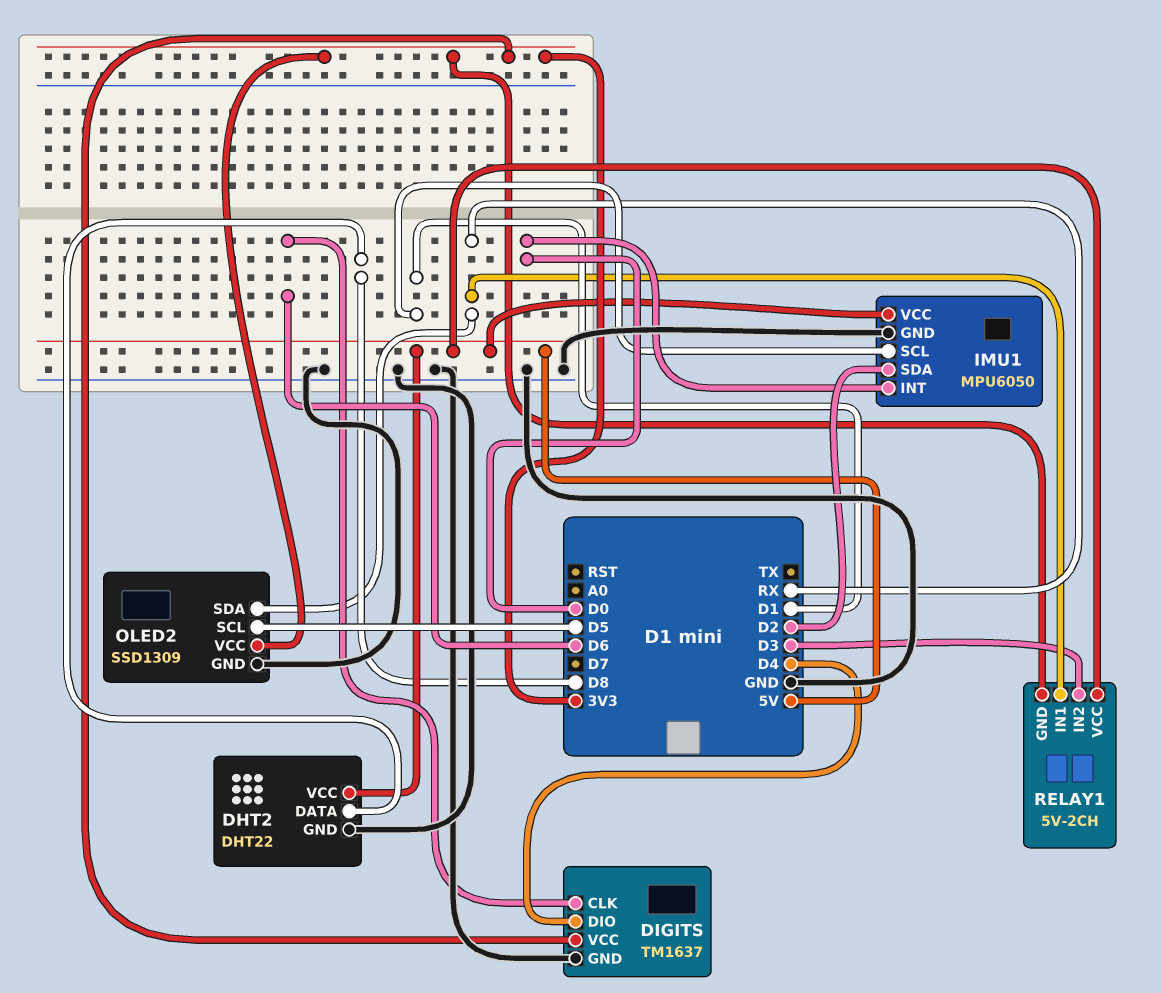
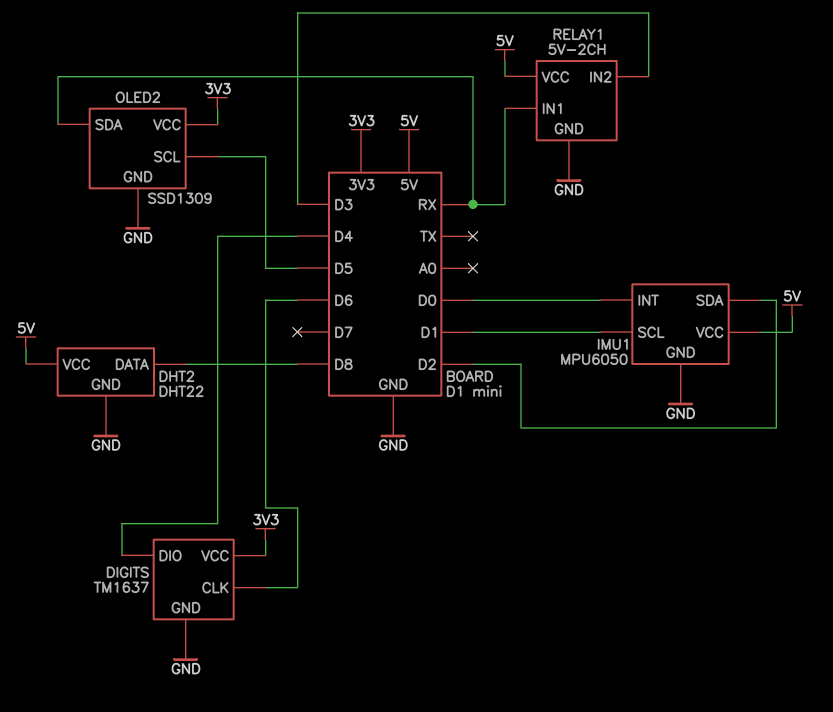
RELAY1 pin GND: 3V3 -> GND

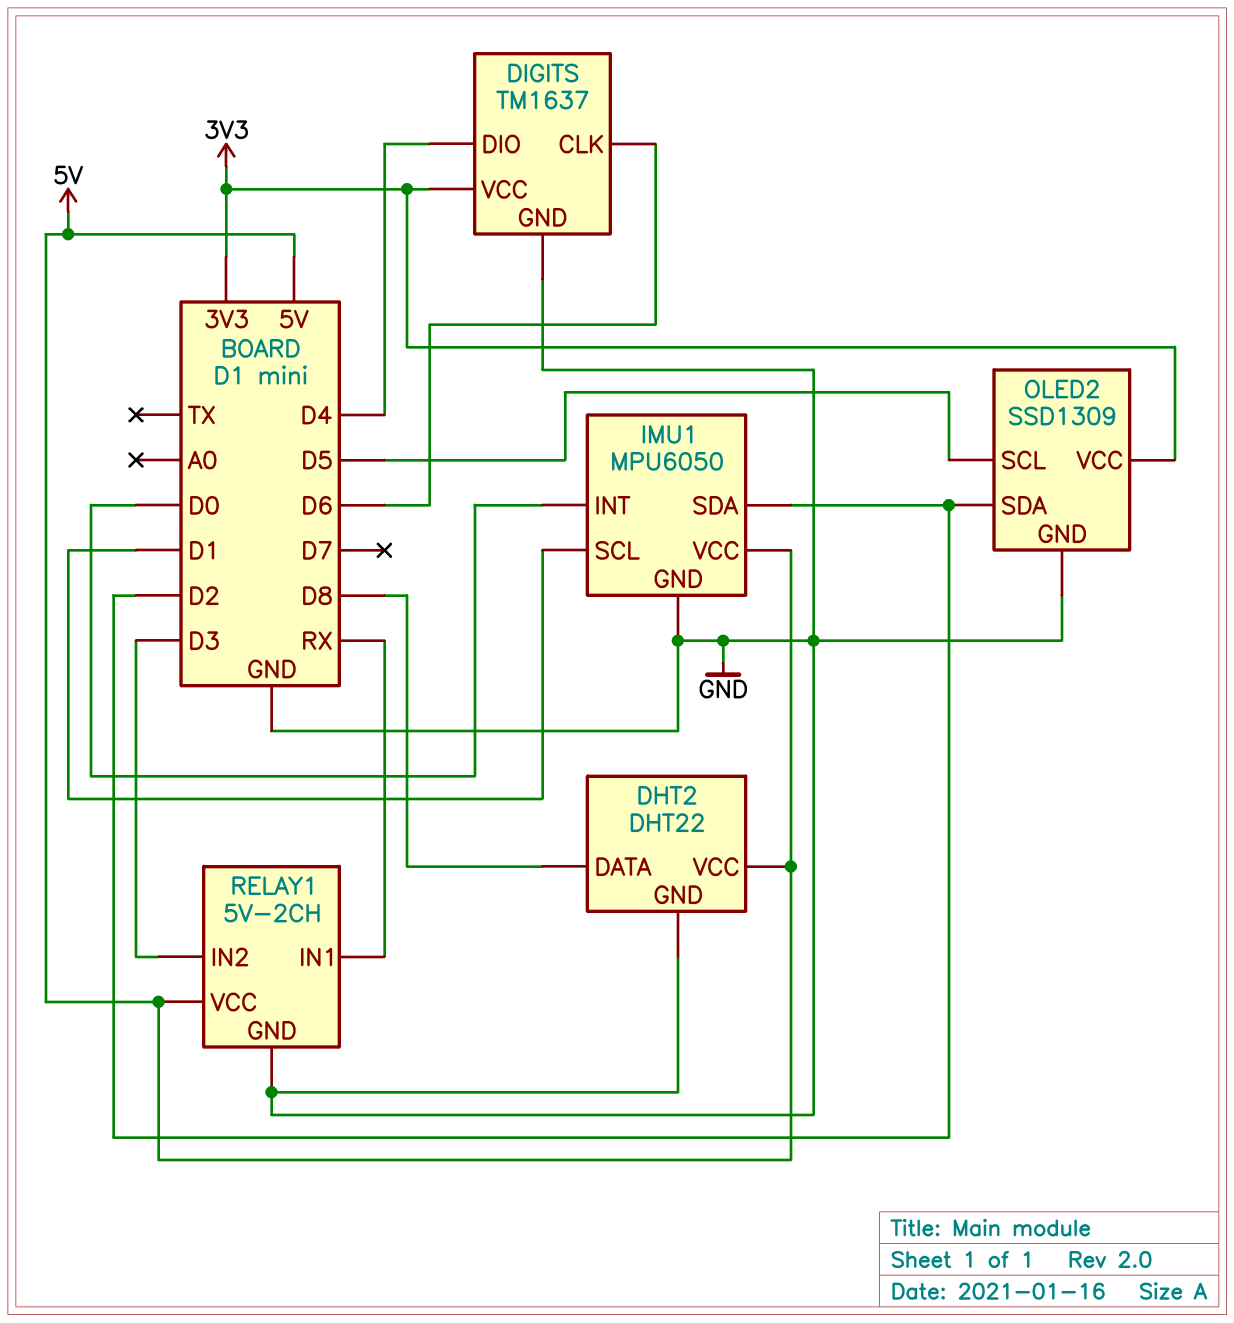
OLED2 pin SDA: RX -> D2

